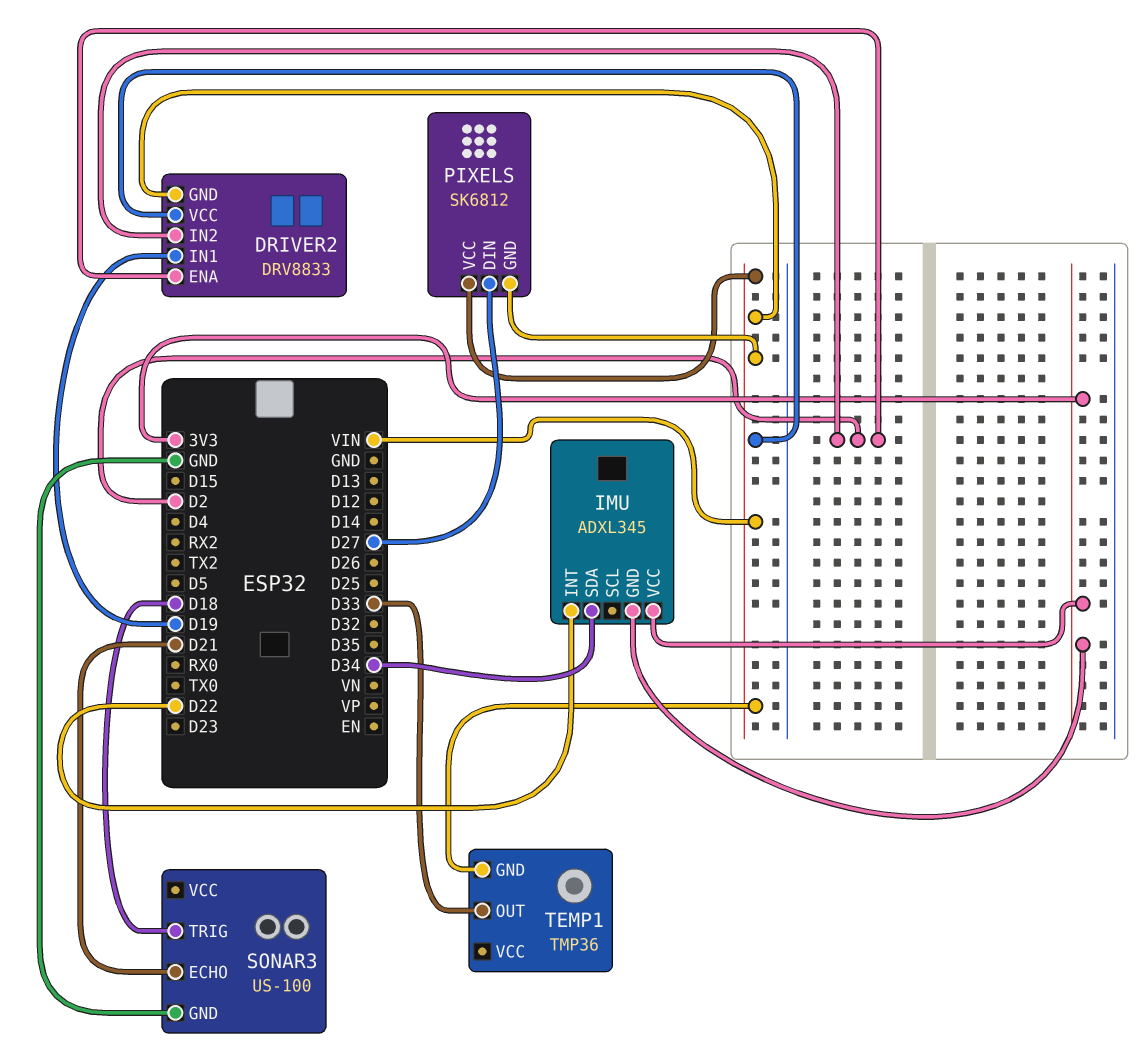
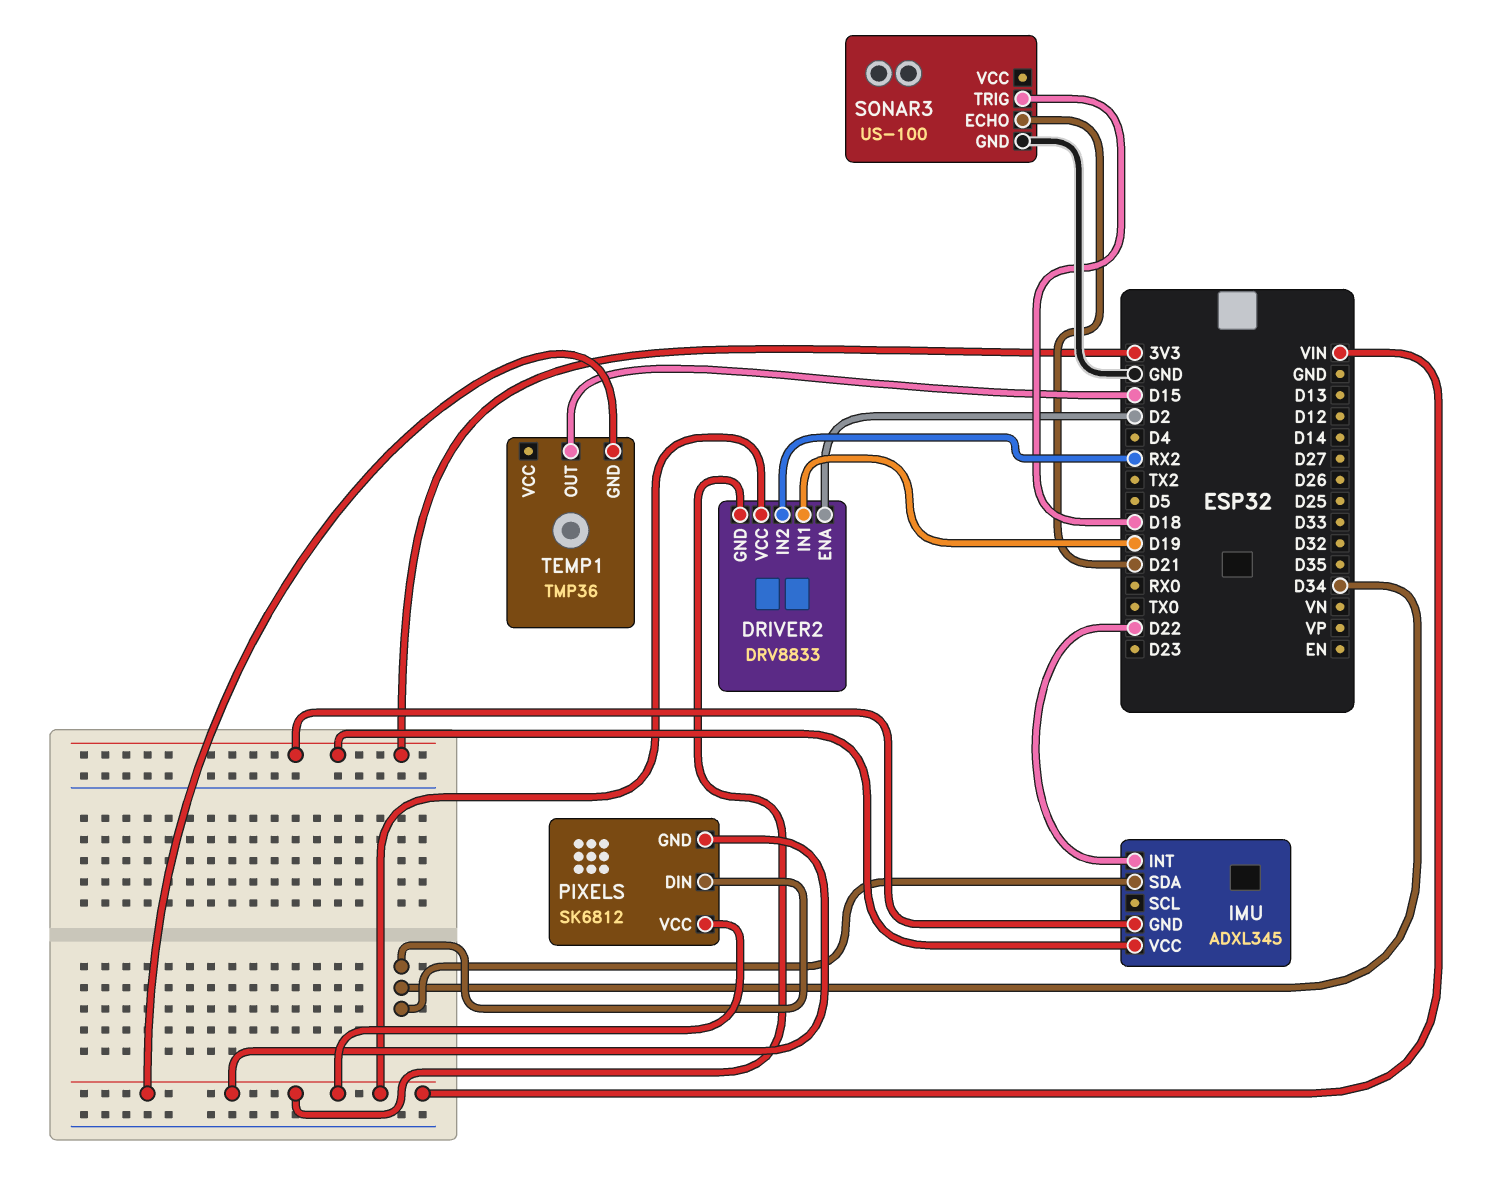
DRIVER2 pin IN2: D2 -> RX2
PIXELS pin DIN: D27 -> D34
TEMP1 pin OUT: D33 -> D15

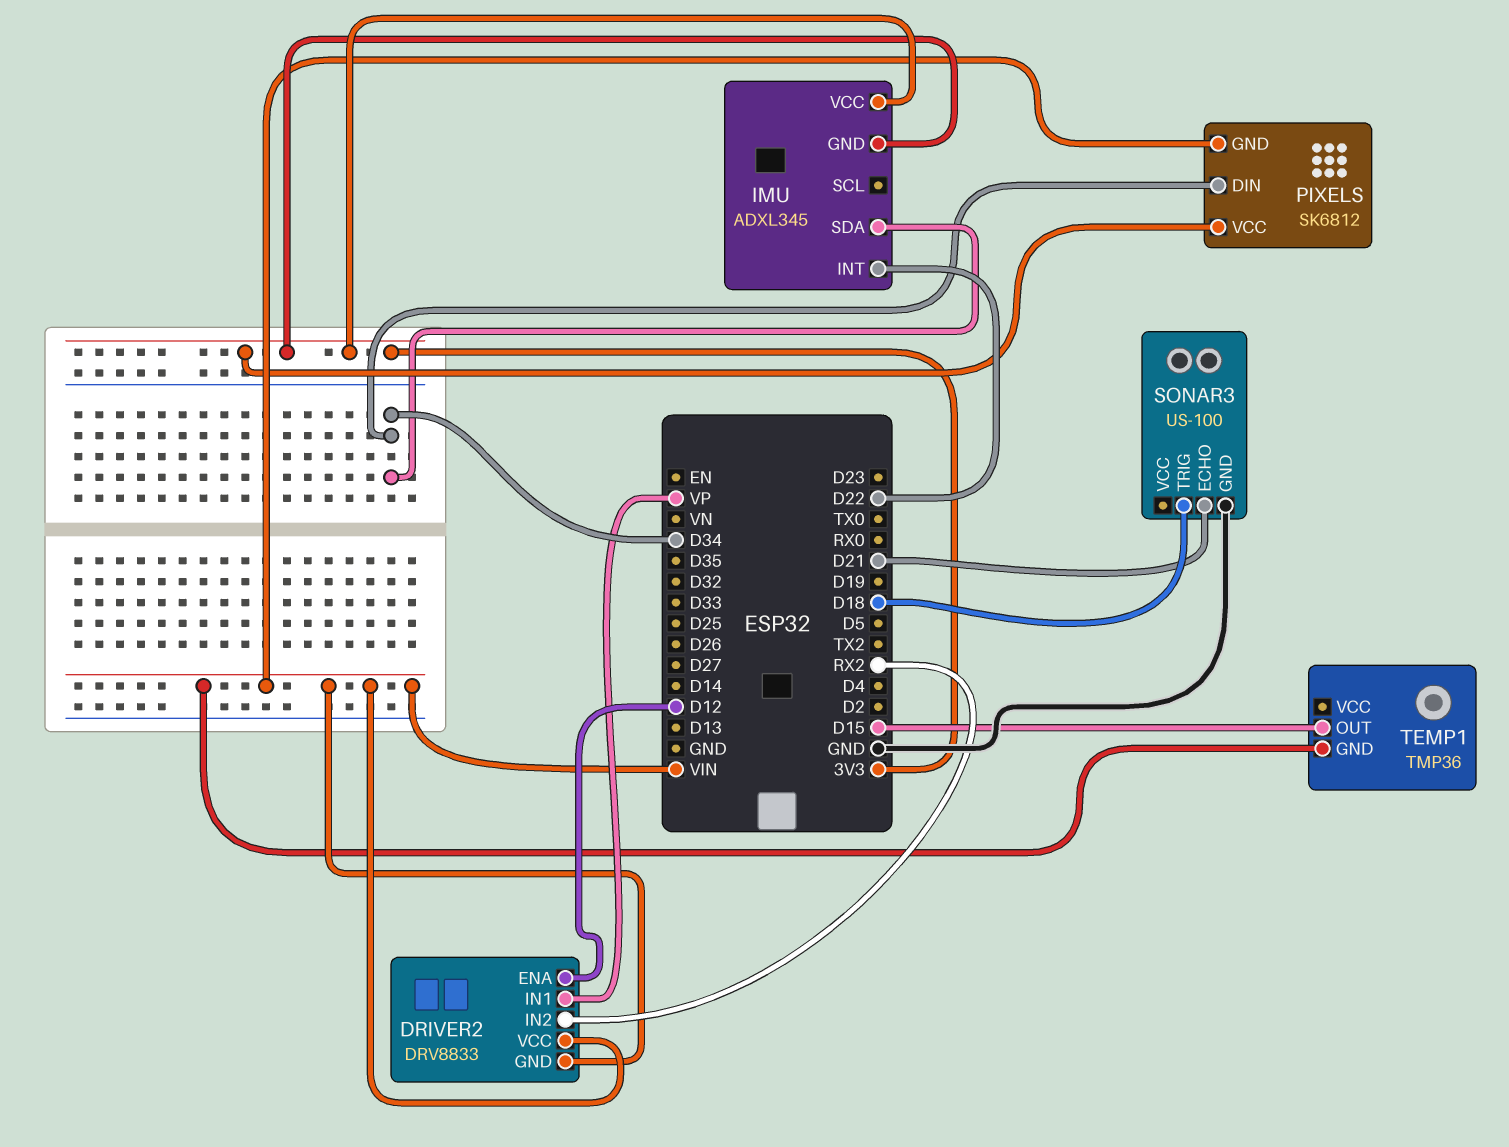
DRIVER2 pin ENA: D2 -> D12
DRIVER2 pin IN1: D19 -> VP
PIXELS pin VCC: VIN -> 3V3

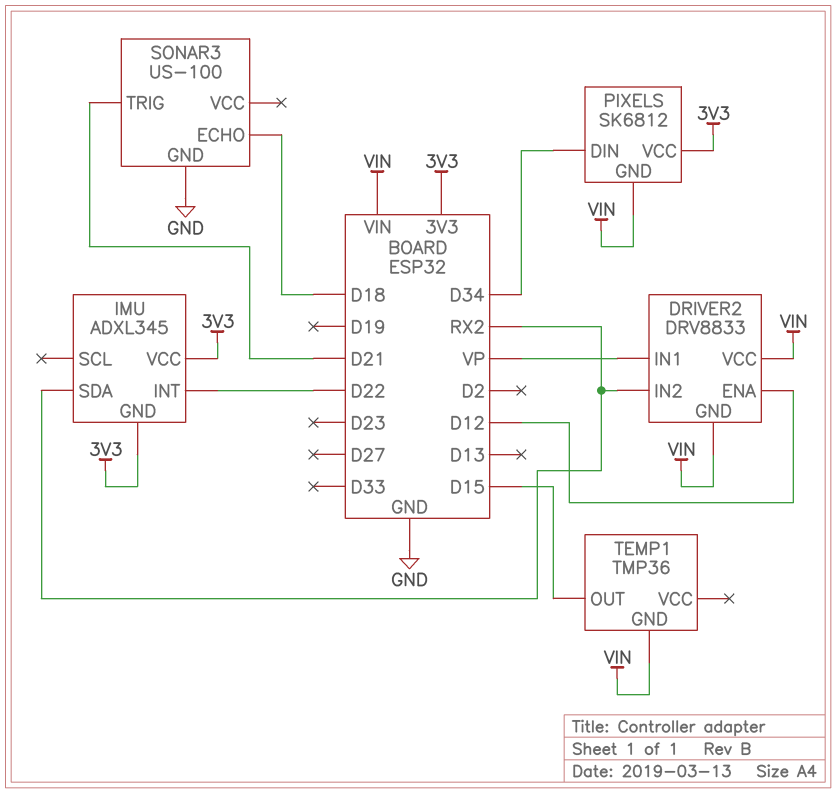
IMU pin SDA: D34 -> RX2
SONAR3 pin ECHO: D21 -> D18
SONAR3 pin TRIG: D18 -> D21

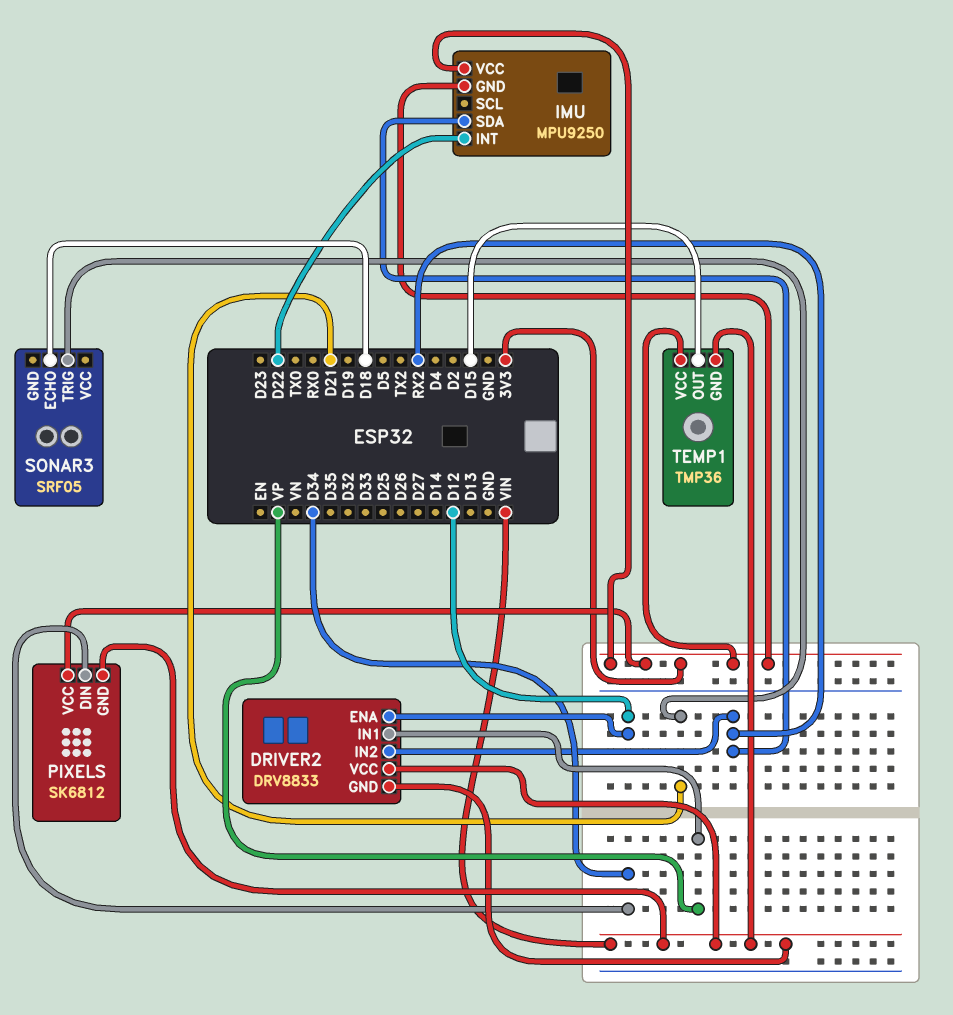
IMU: ADXL345 -> MPU9250
SONAR3: US-100 -> SRF05
SONAR3 pin GND: GND -> none
TEMP1 pin VCC: none -> 3V3

